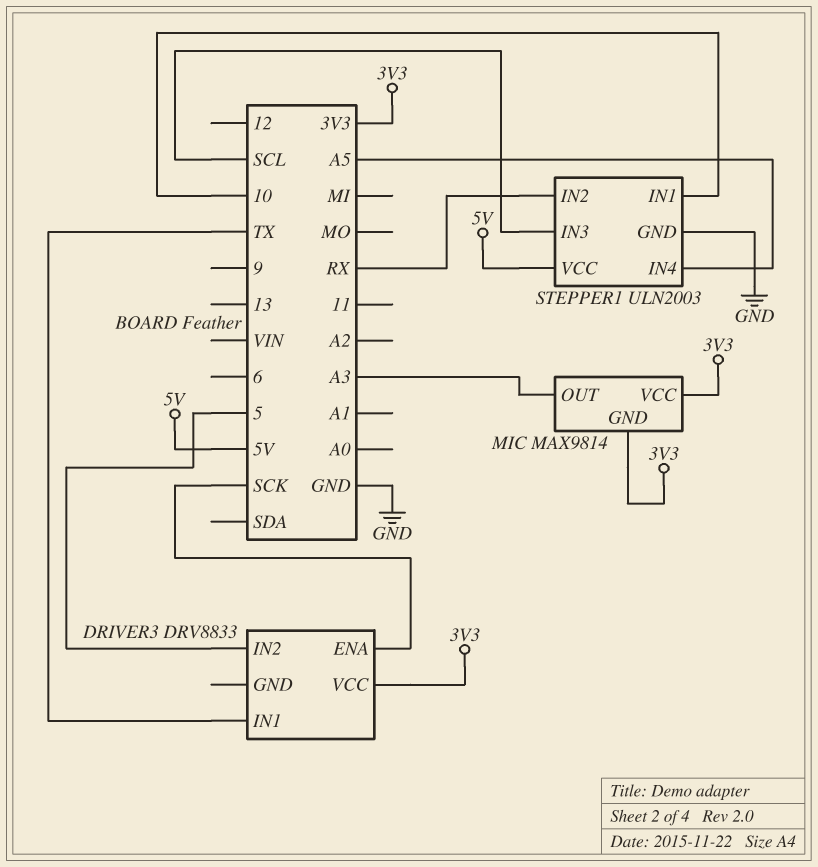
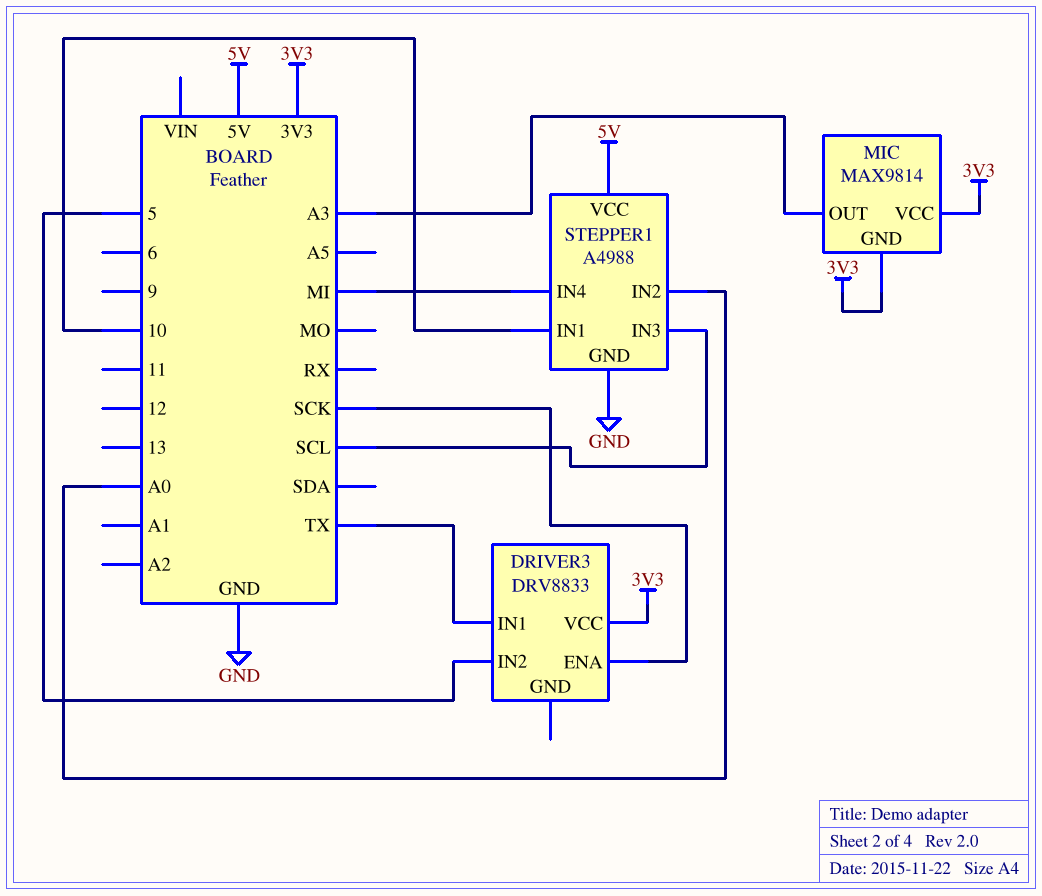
STEPPER1: ULN2003 -> A4988
STEPPER1 pin IN2: RX -> A0
STEPPER1 pin IN4: A5 -> MI

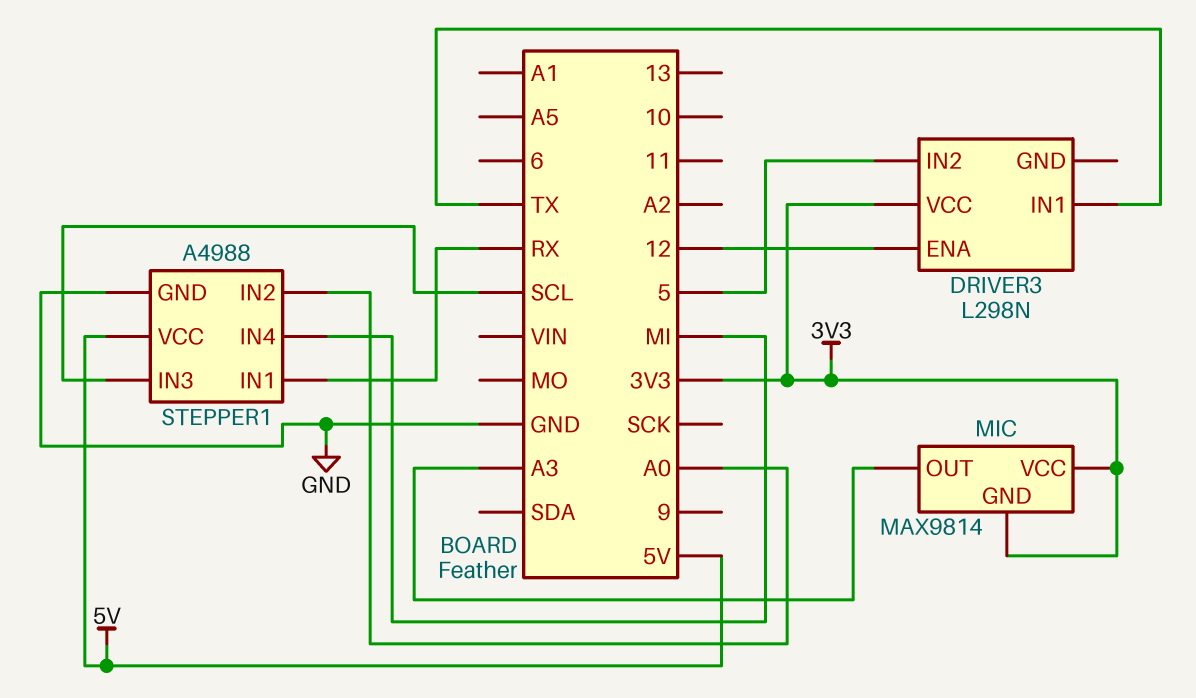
DRIVER3: DRV8833 -> L298N
DRIVER3 pin ENA: SCK -> 12
STEPPER1 pin IN1: 10 -> RX

